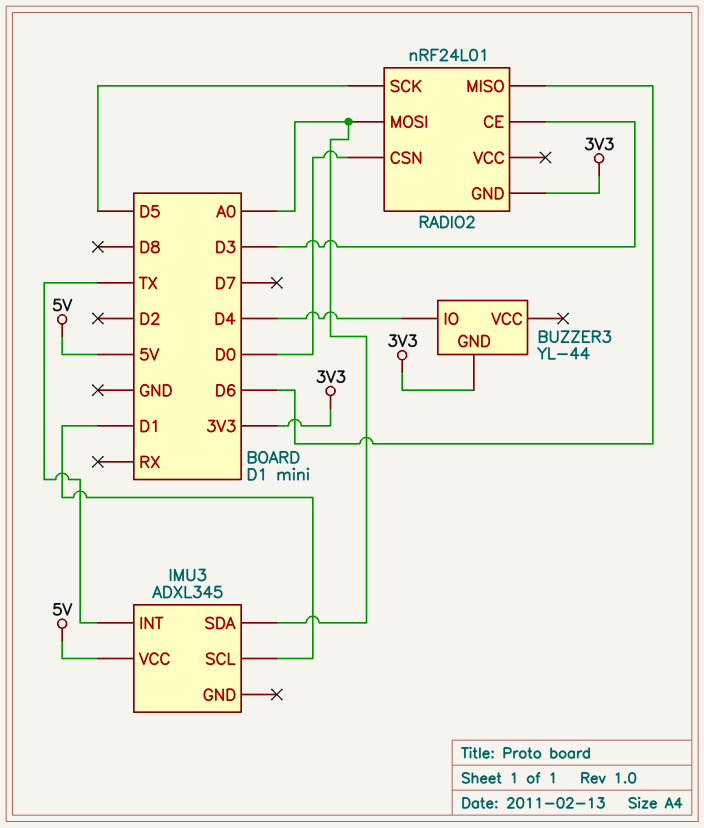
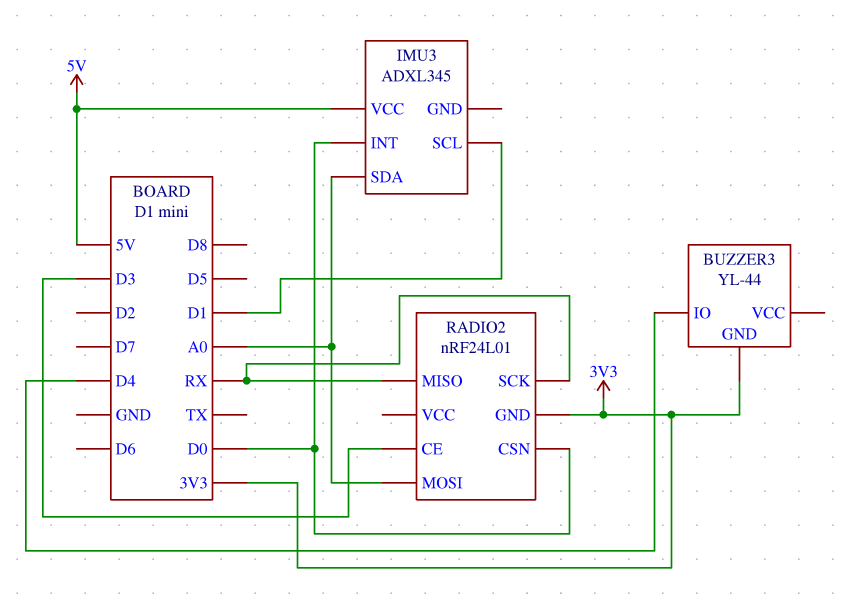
IMU3 pin INT: TX -> D0
RADIO2 pin MISO: D6 -> RX
RADIO2 pin SCK: D5 -> RX

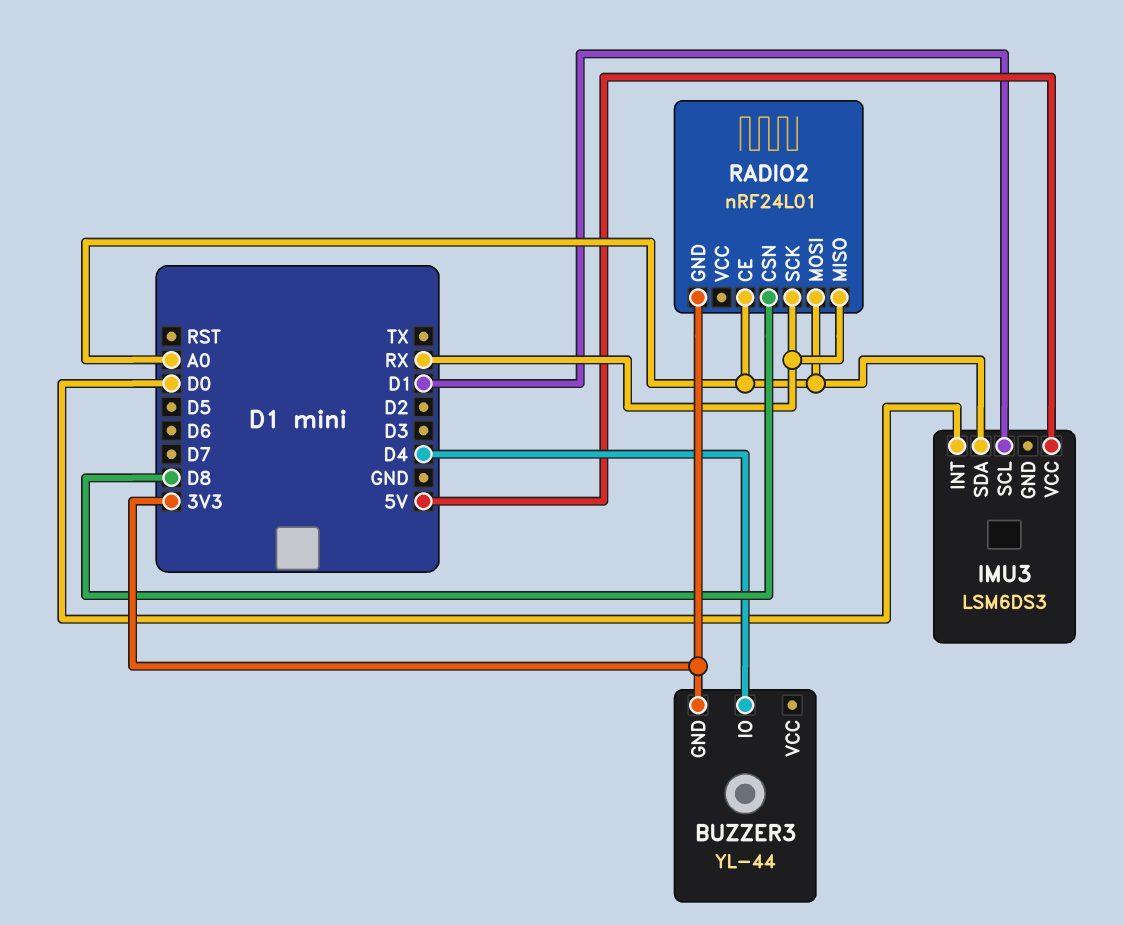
IMU3: ADXL345 -> LSM6DS3
RADIO2 pin CE: D3 -> A0
RADIO2 pin CSN: D0 -> D8

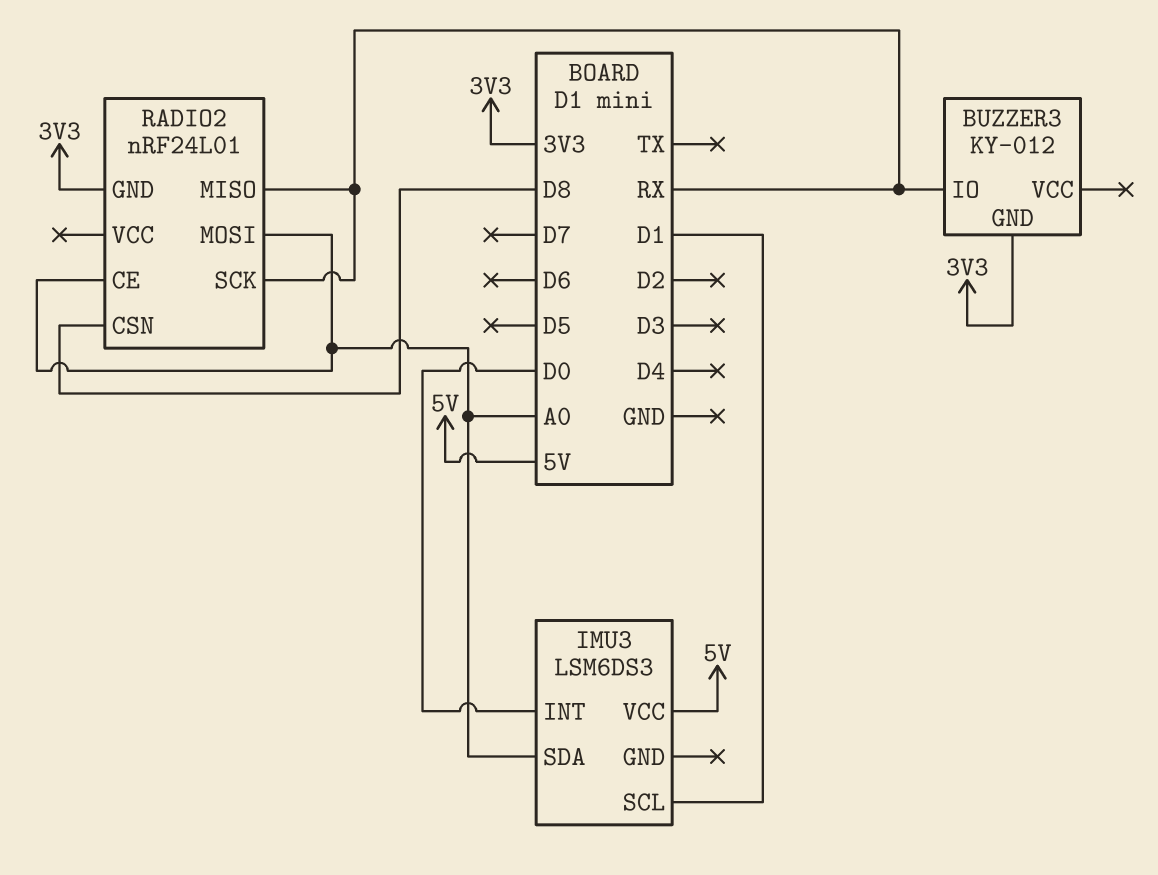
BUZZER3: YL-44 -> KY-012
BUZZER3 pin IO: D4 -> RX

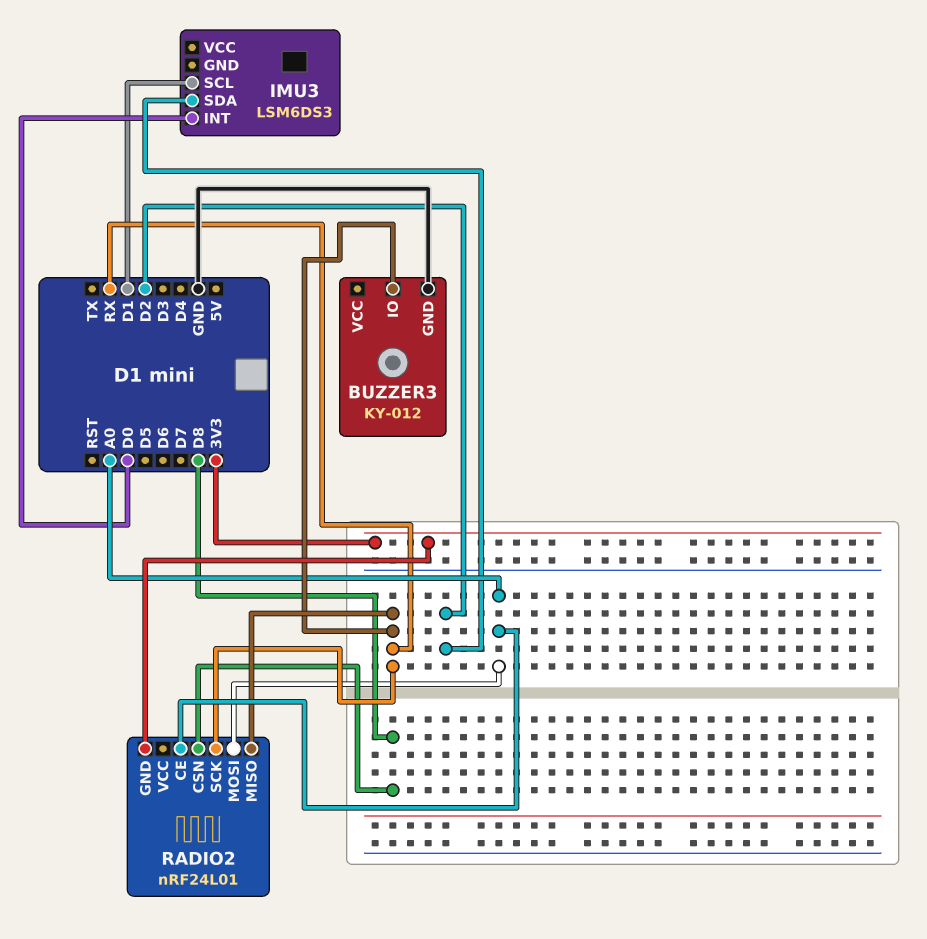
BUZZER3 pin GND: 3V3 -> GND
IMU3 pin SDA: A0 -> D2
IMU3 pin VCC: 5V -> none

